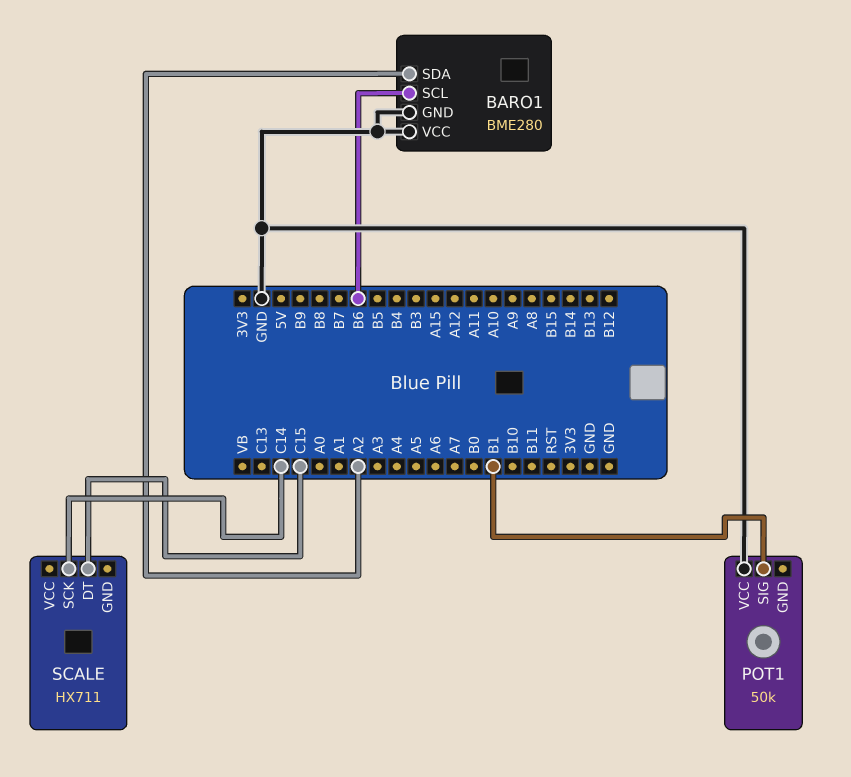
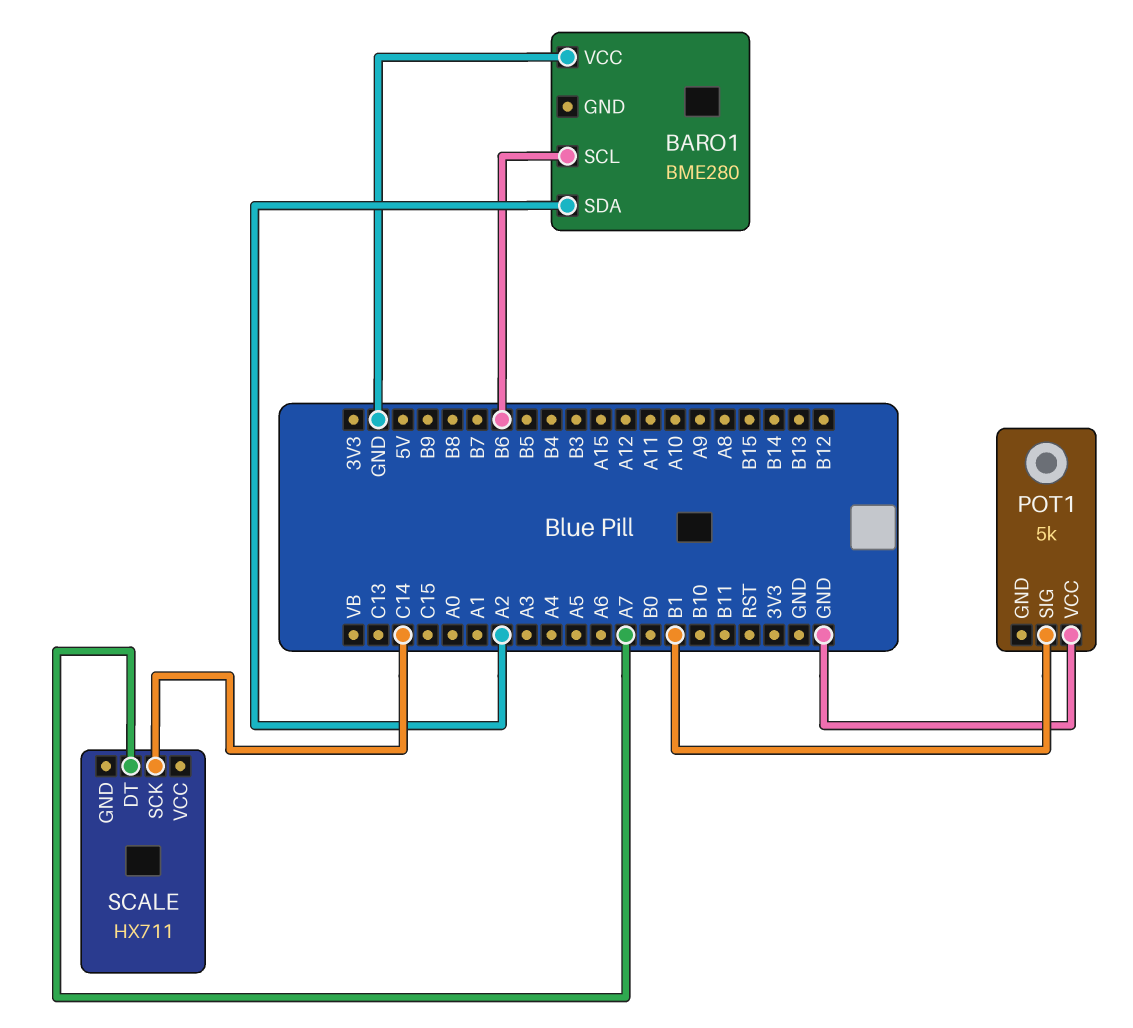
BARO1 pin GND: GND -> none
POT1: 50k -> 5k
SCALE pin DT: C15 -> A7

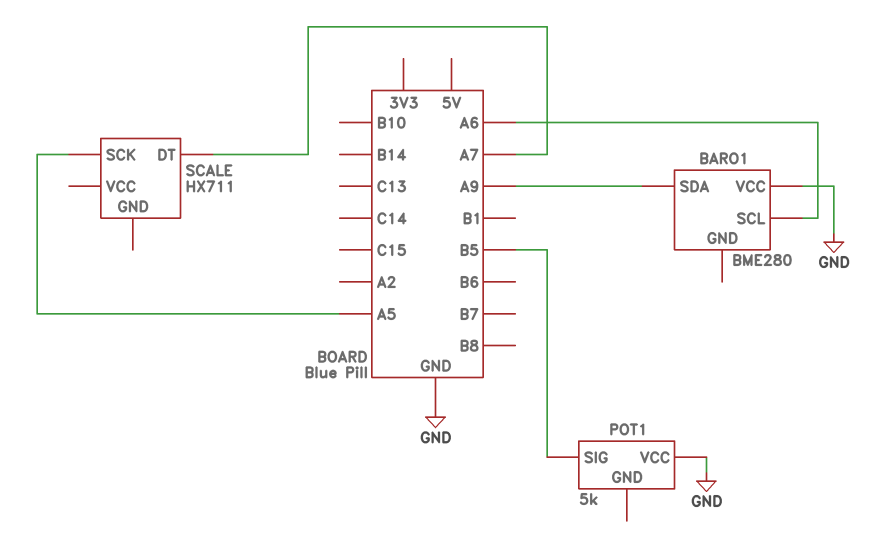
BARO1 pin SCL: B6 -> A6
BARO1 pin SDA: A2 -> A9
POT1 pin SIG: B1 -> B5
SCALE pin SCK: C14 -> A5

